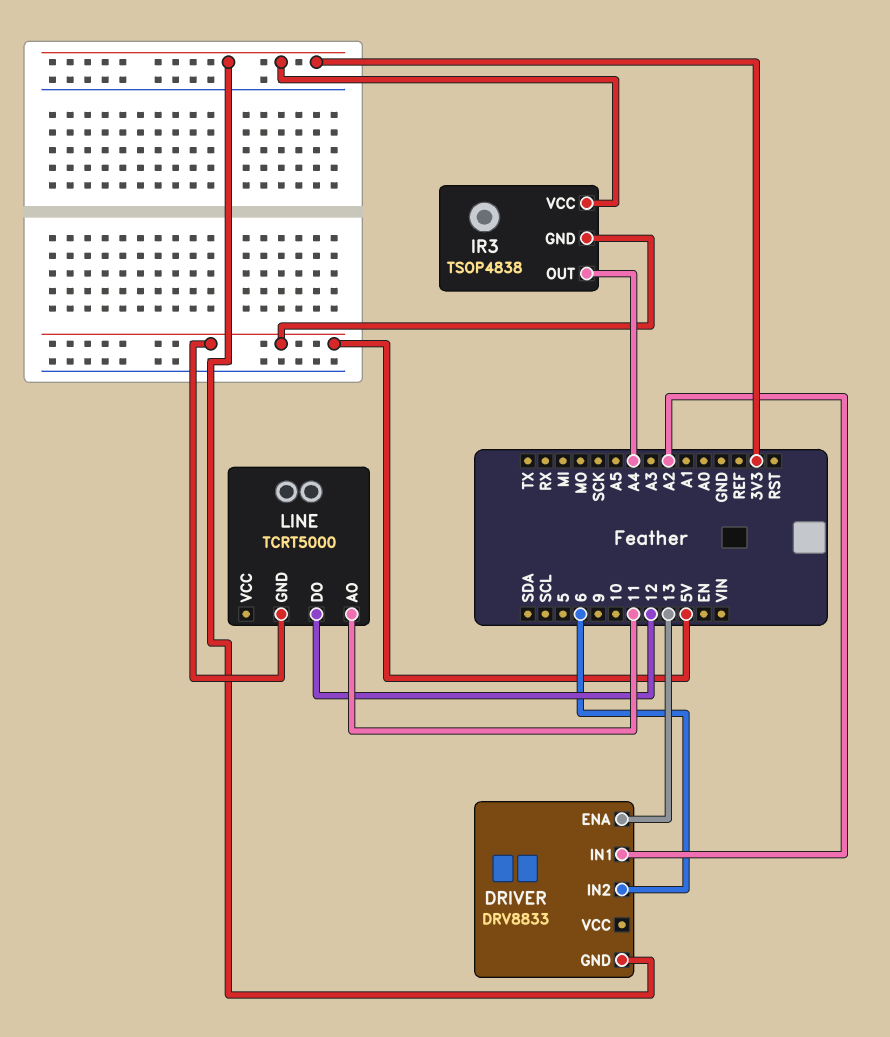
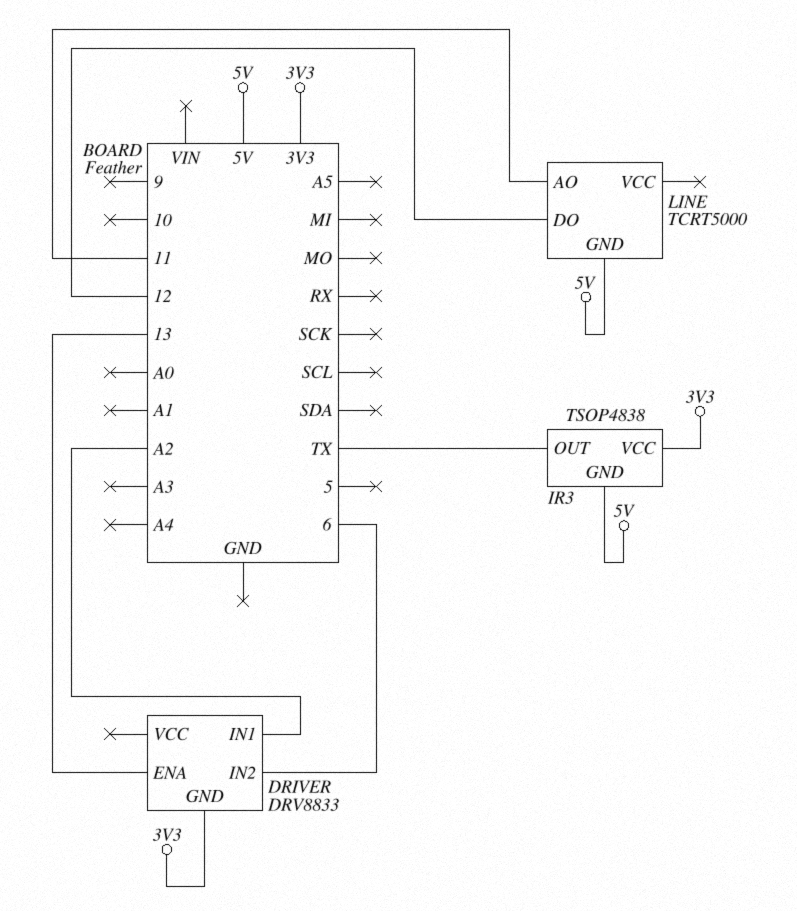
IR3 pin OUT: A4 -> TX

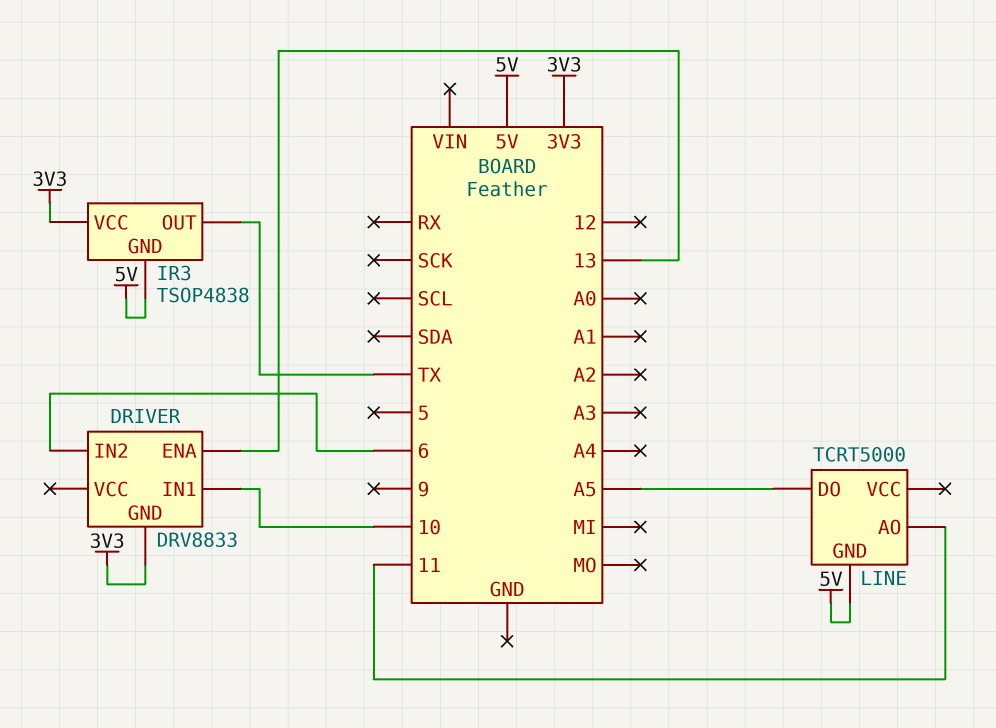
DRIVER pin IN1: A2 -> 10
LINE pin DO: 12 -> A5

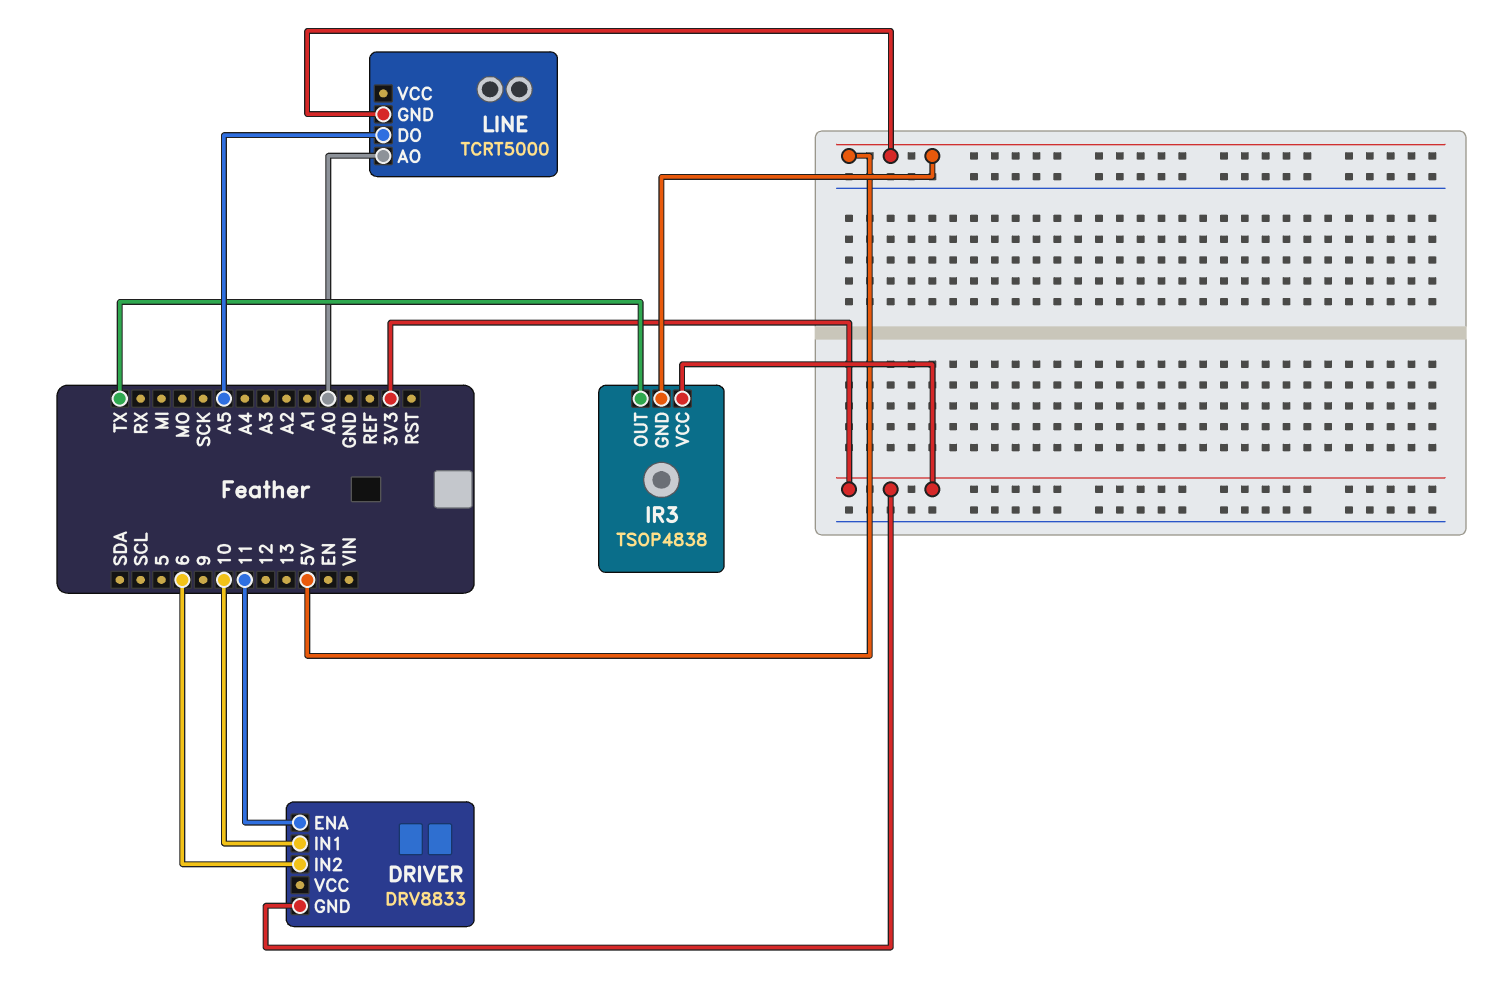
DRIVER pin ENA: 13 -> 11
LINE pin AO: 11 -> A0

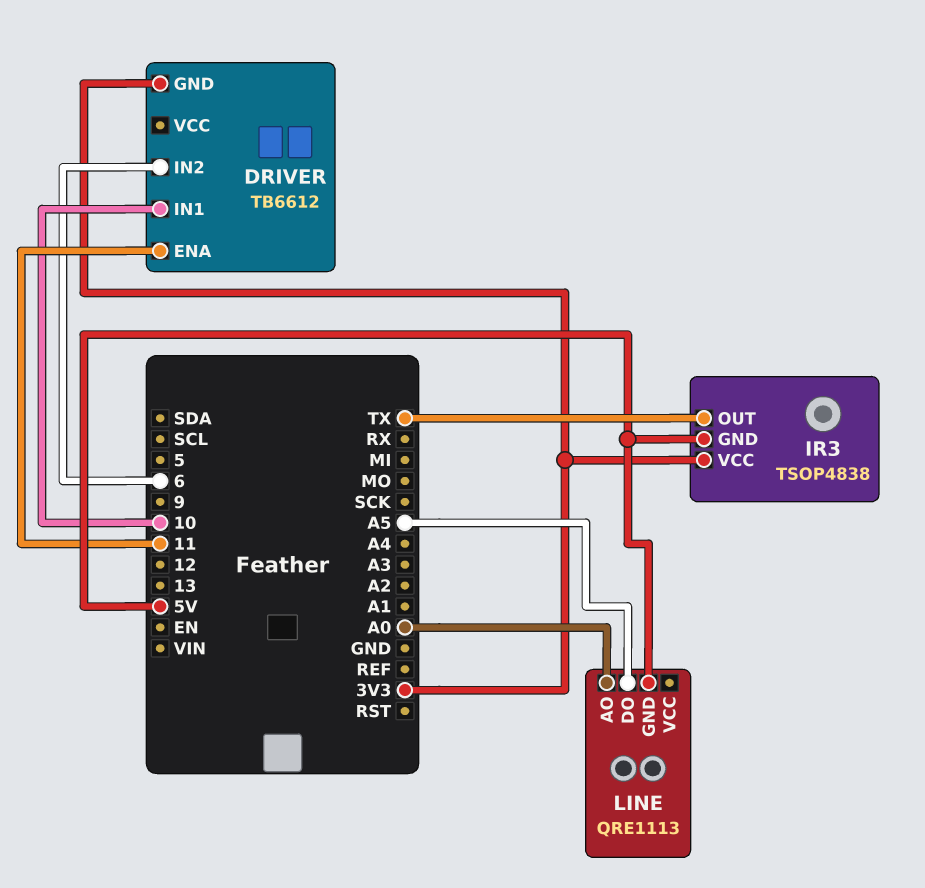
DRIVER: DRV8833 -> TB6612
LINE: TCRT5000 -> QRE1113

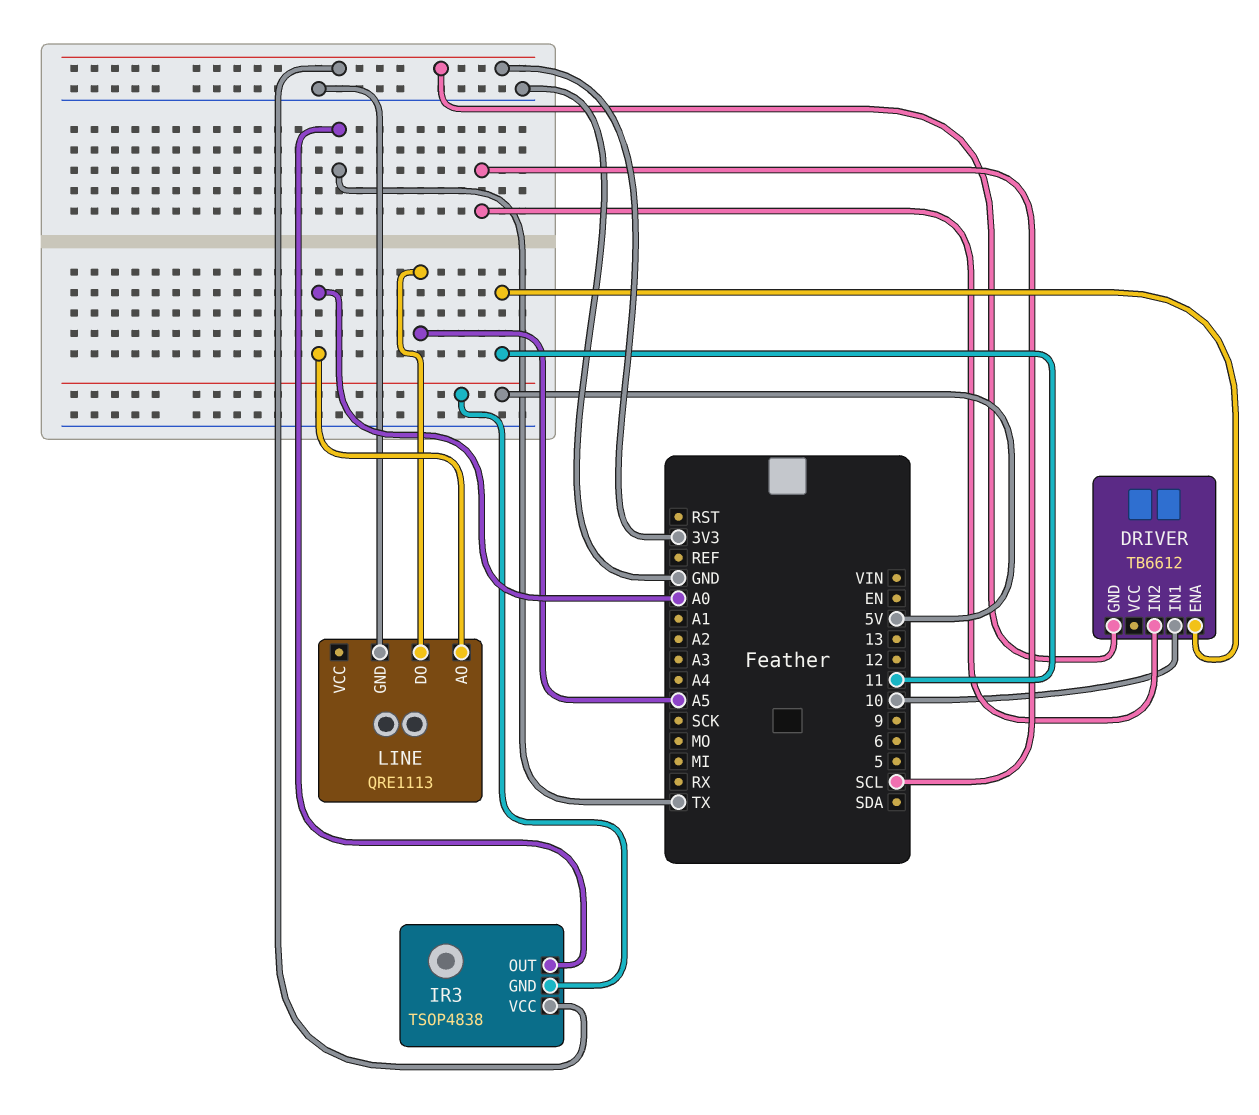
DRIVER pin IN2: 6 -> SCL
LINE pin GND: 5V -> GND

